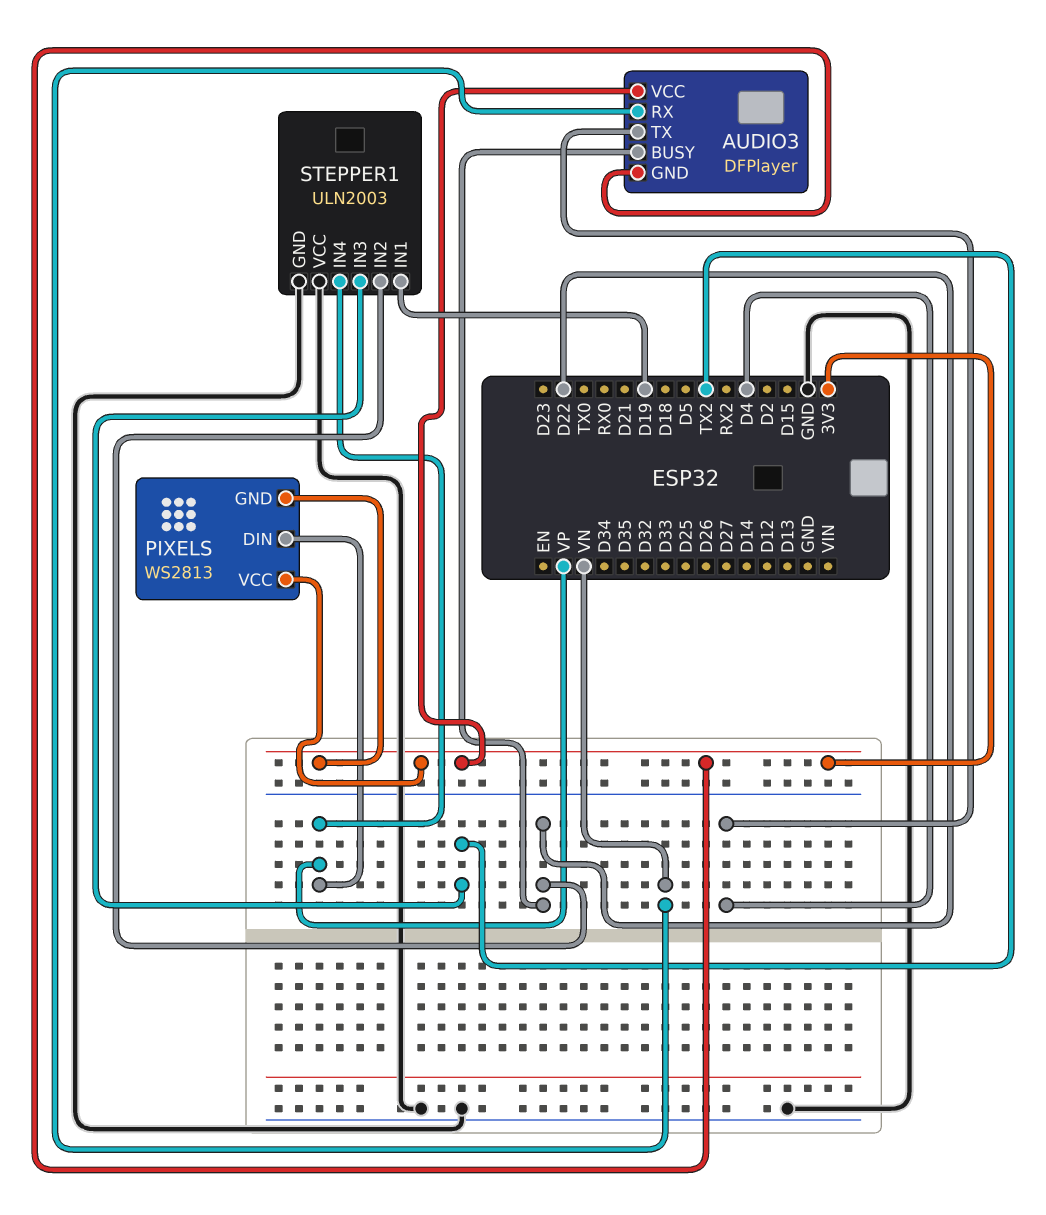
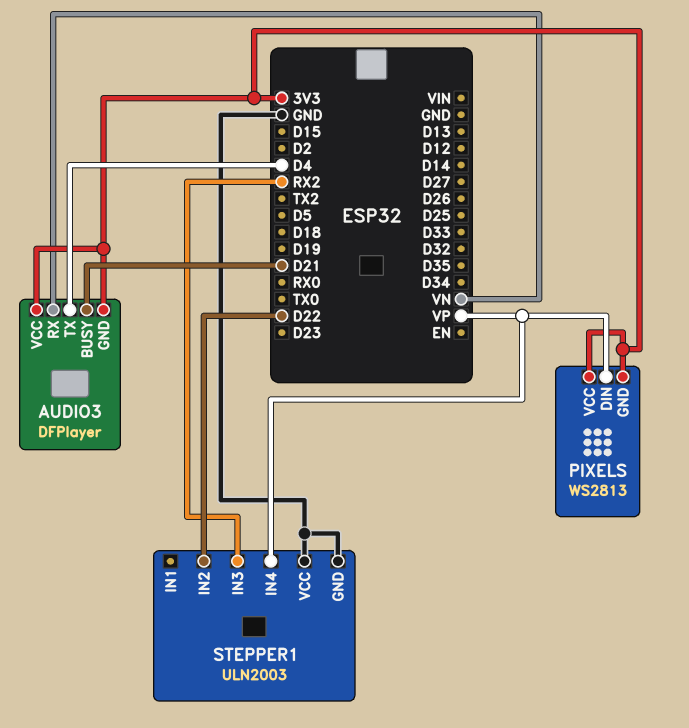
AUDIO3 pin BUSY: D22 -> D21
STEPPER1 pin IN1: D19 -> none
STEPPER1 pin IN3: TX2 -> RX2

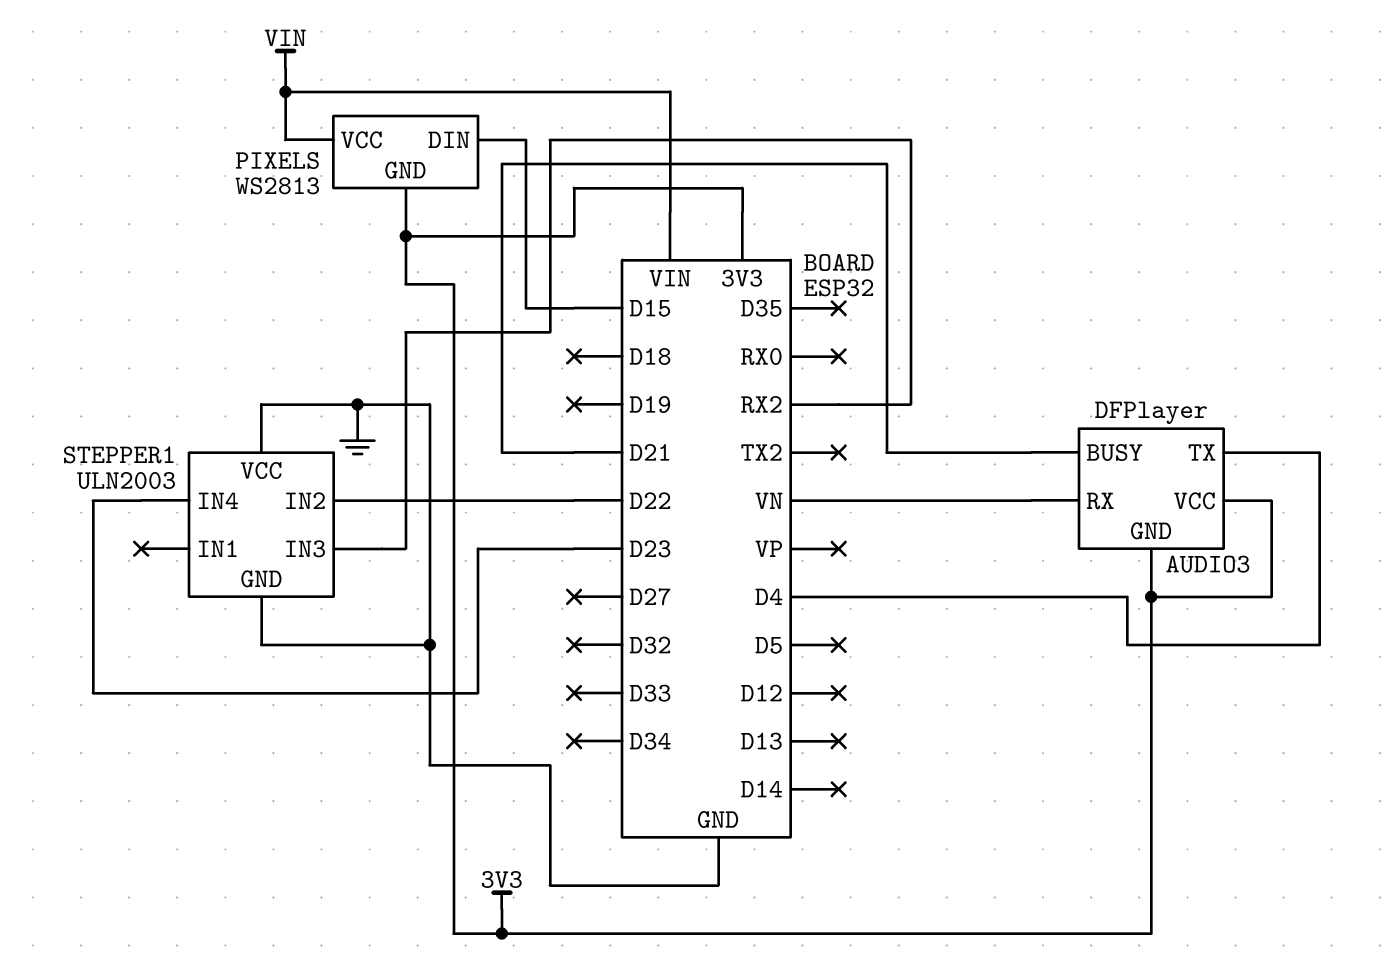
PIXELS pin DIN: VP -> D15
PIXELS pin VCC: 3V3 -> VIN
STEPPER1 pin IN4: VP -> D23

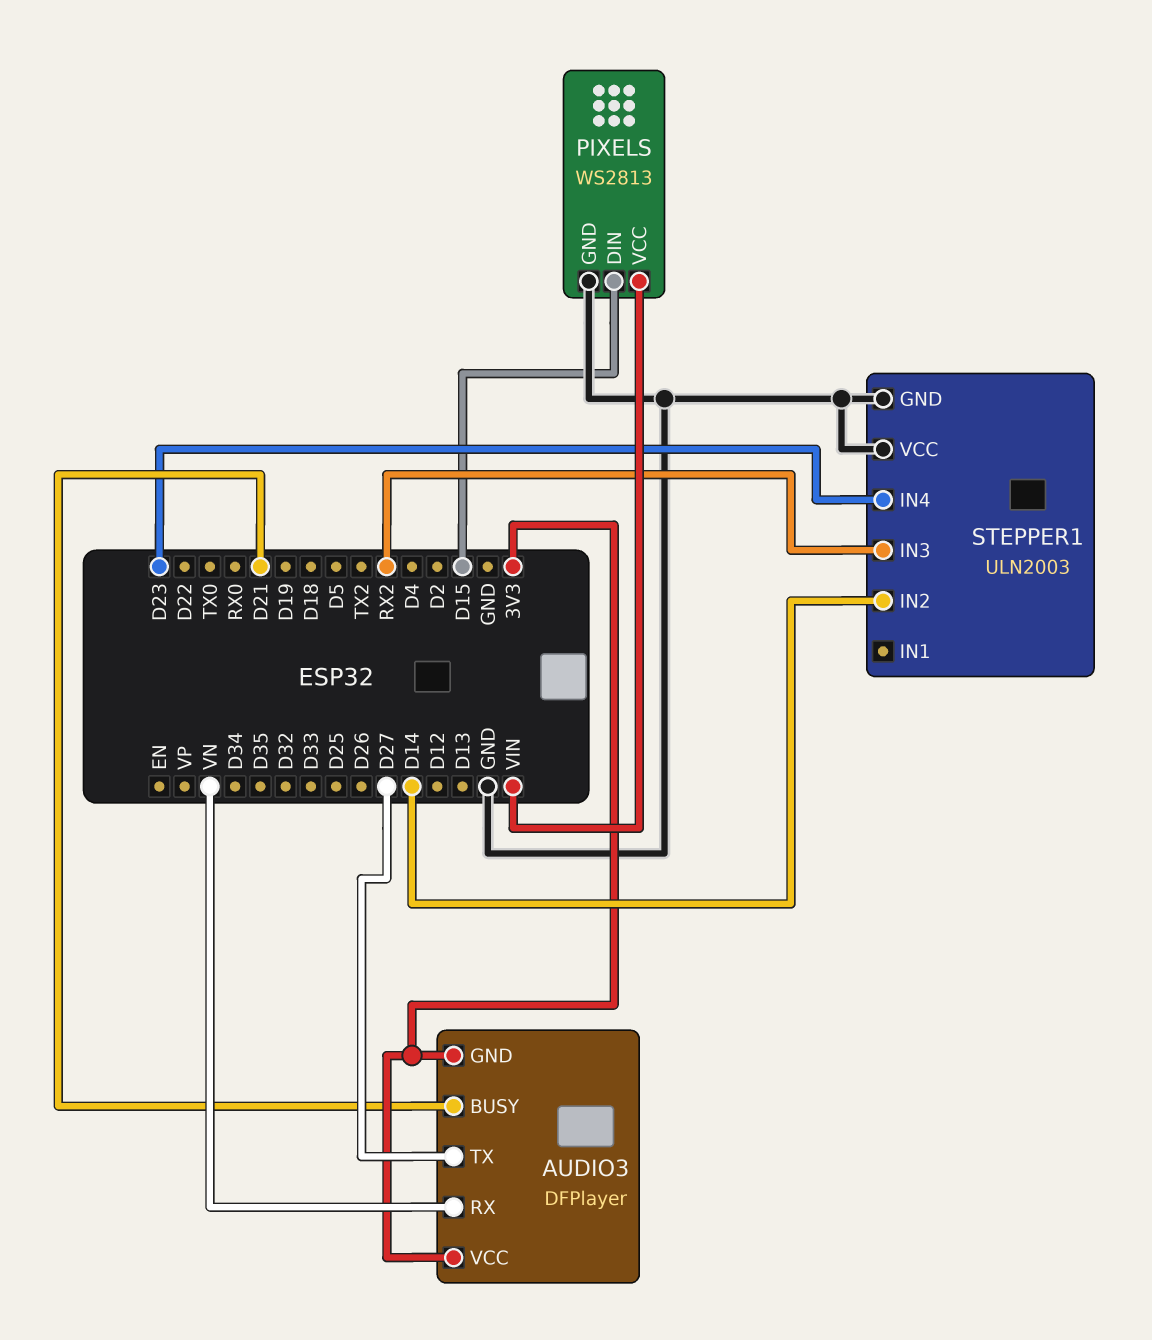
AUDIO3 pin TX: D4 -> D27
PIXELS pin GND: 3V3 -> GND
STEPPER1 pin IN2: D22 -> D14

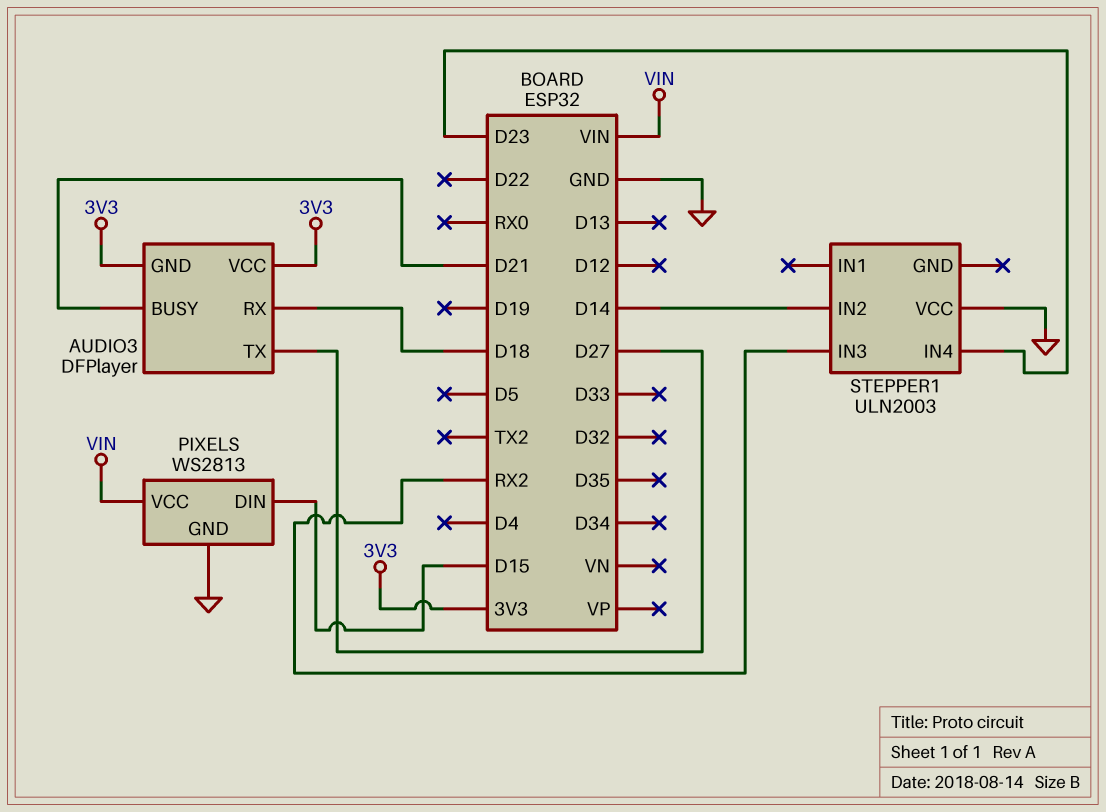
AUDIO3 pin RX: VN -> D18
STEPPER1 pin GND: GND -> none

